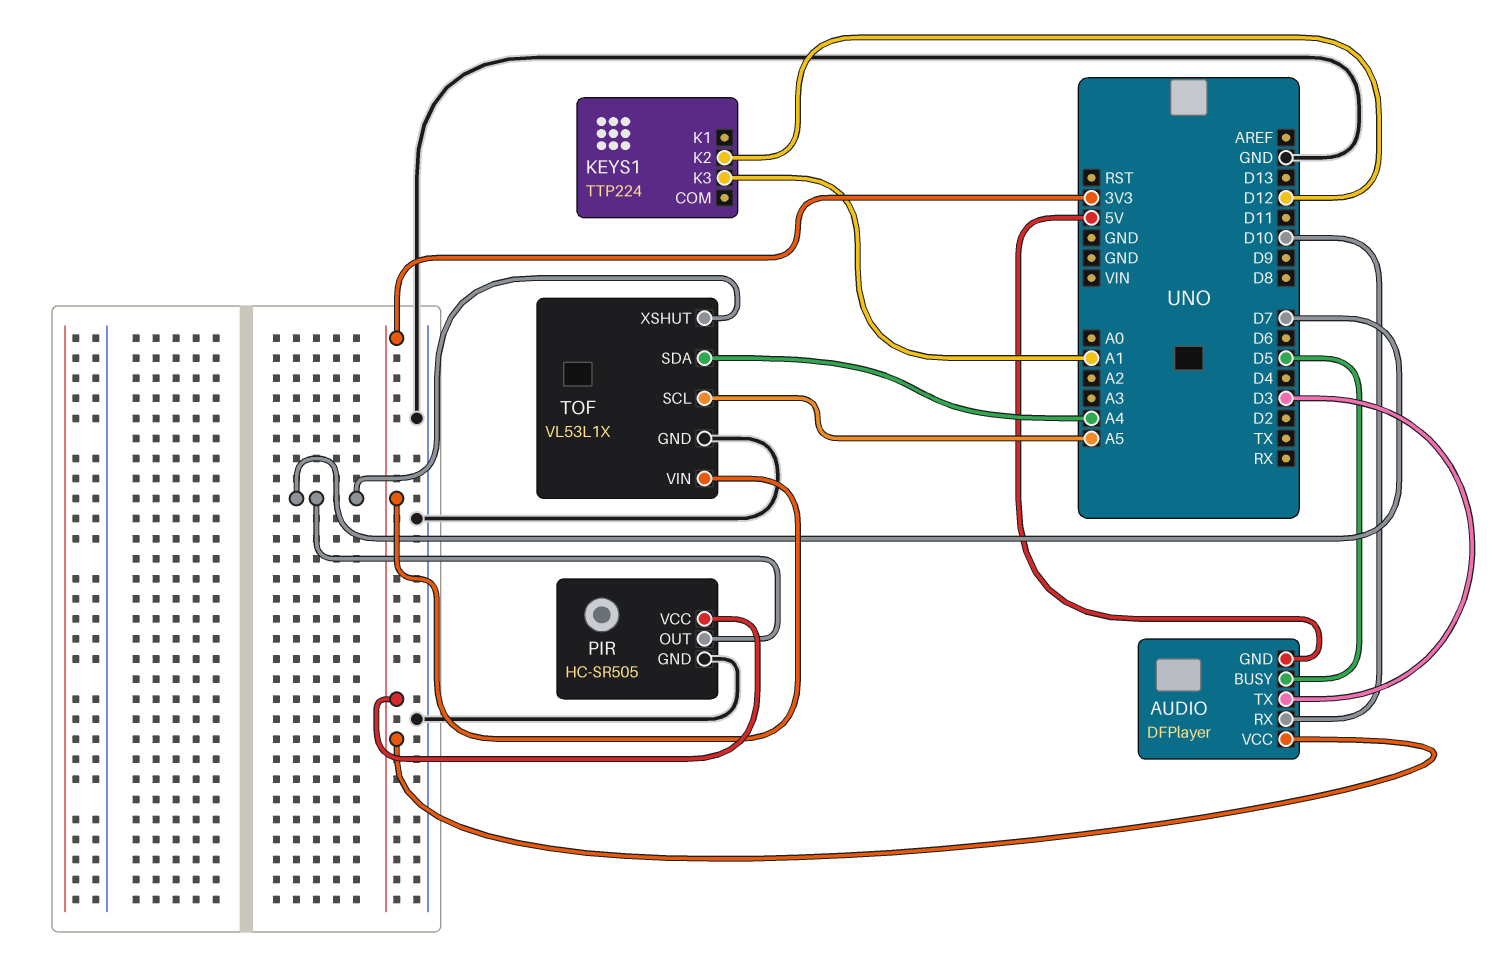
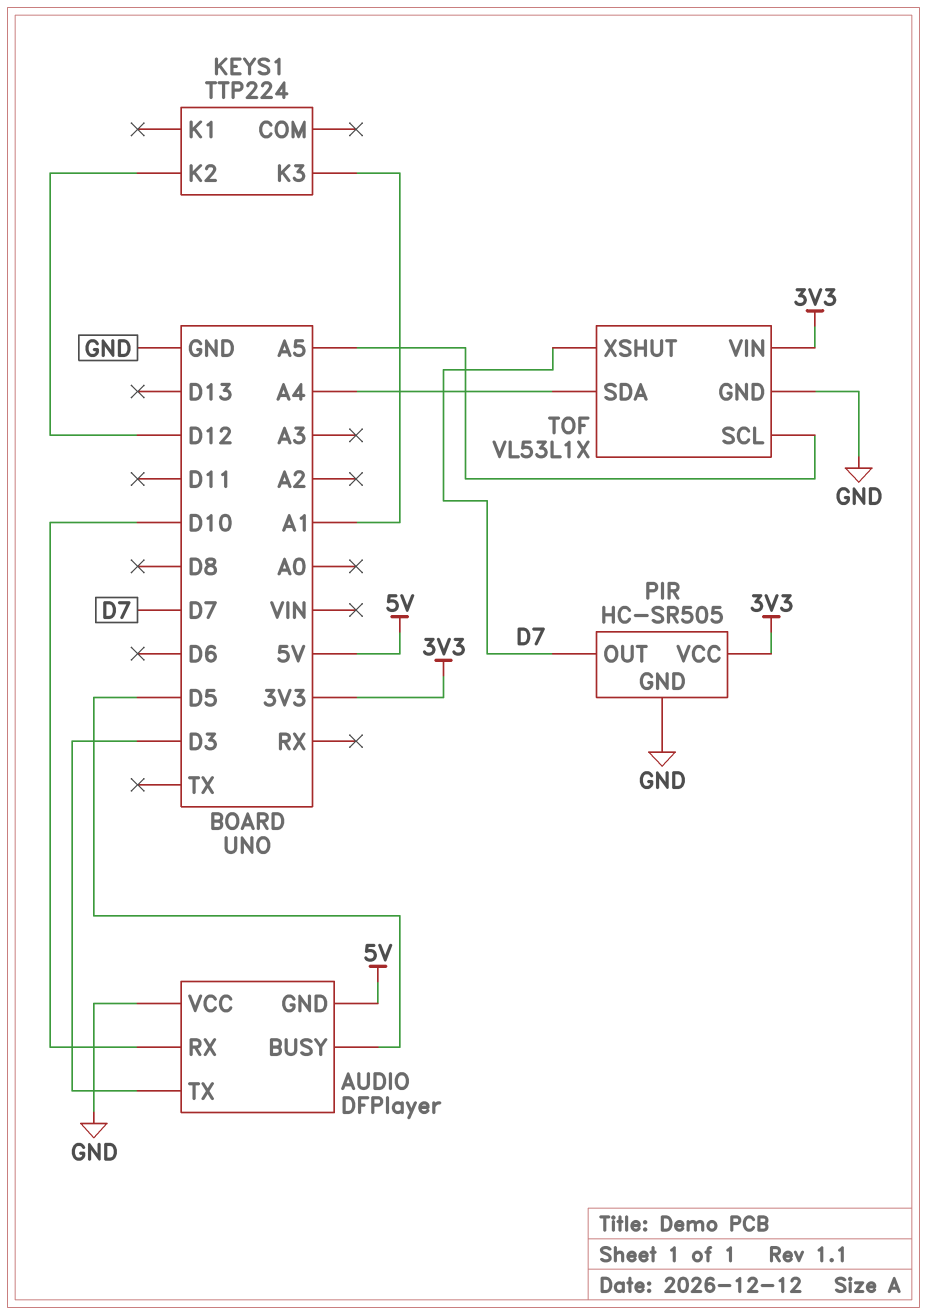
AUDIO pin VCC: 3V3 -> GND

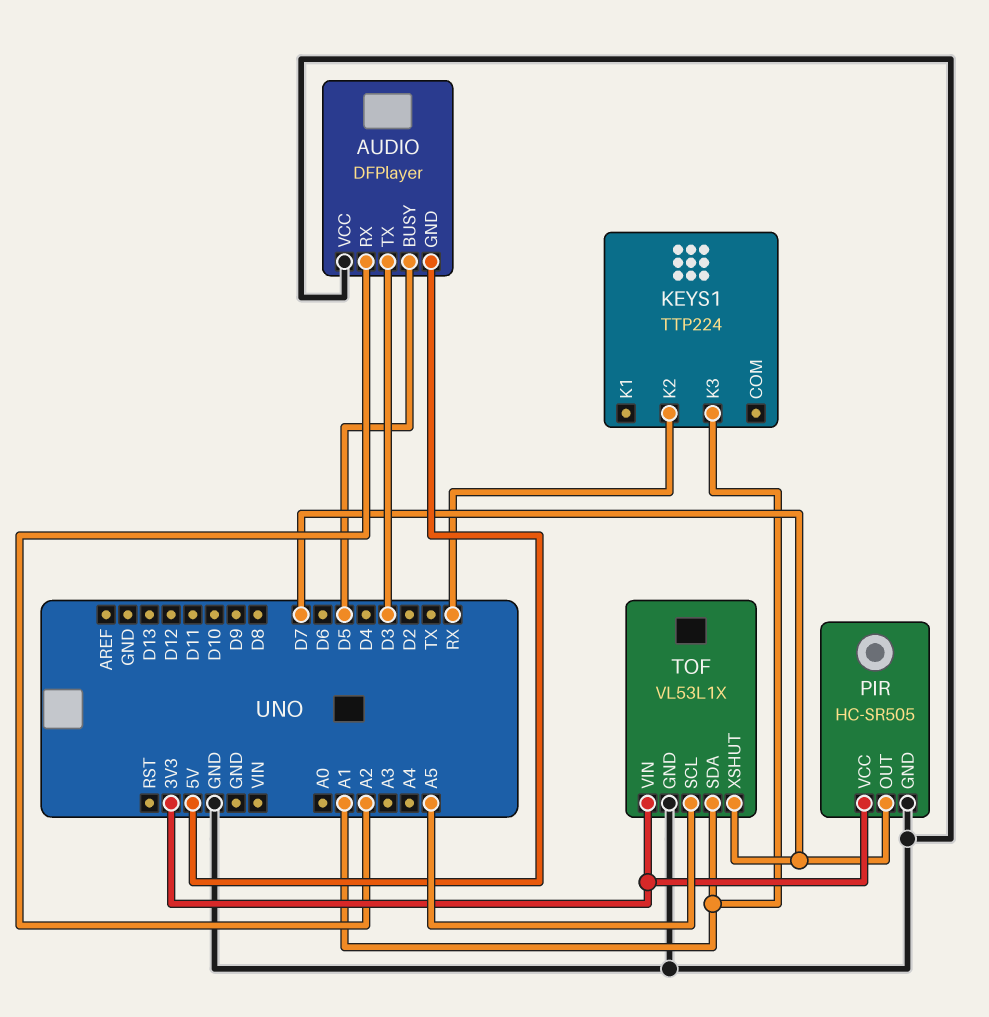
AUDIO pin RX: D10 -> A2
KEYS1 pin K2: D12 -> RX
TOF pin SDA: A4 -> A1

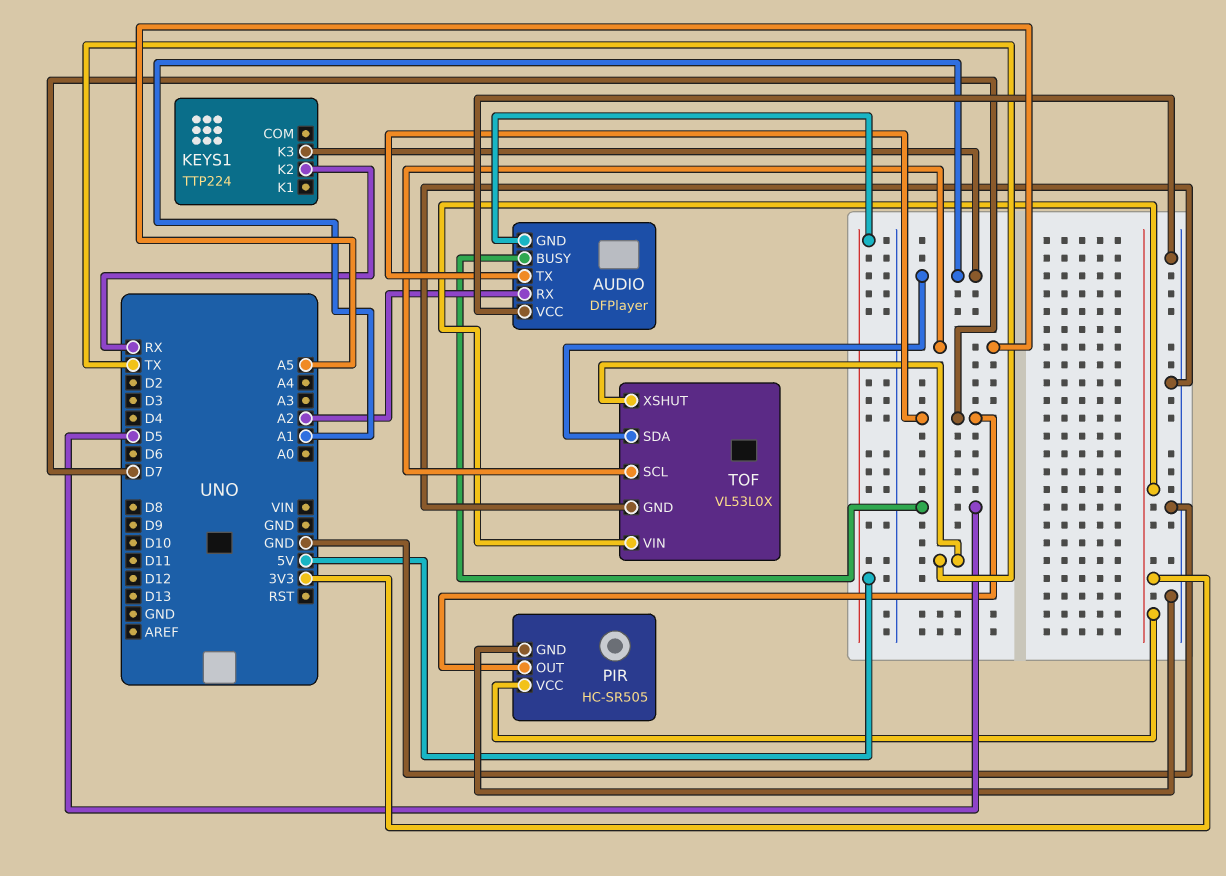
AUDIO pin TX: D3 -> D7
TOF: VL53L1X -> VL53L0X
TOF pin XSHUT: D7 -> TX

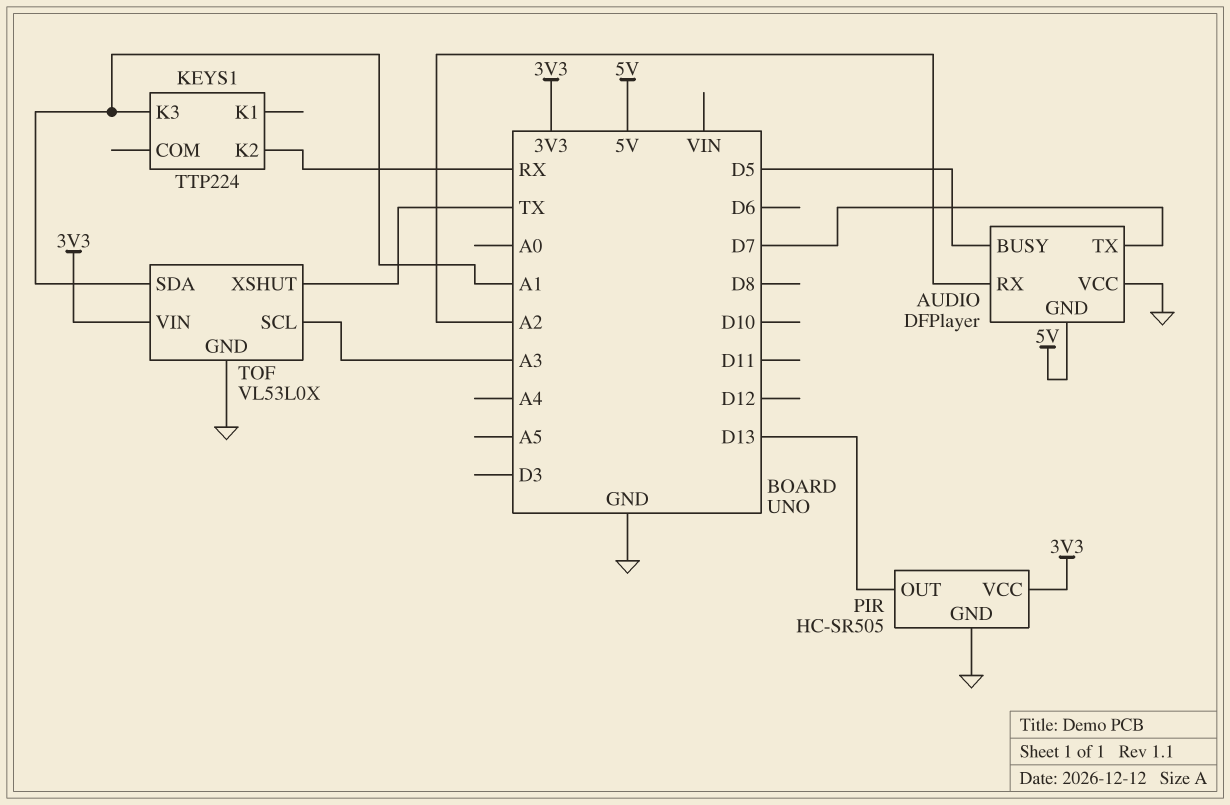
PIR pin OUT: D7 -> D13
TOF pin SCL: A5 -> A3

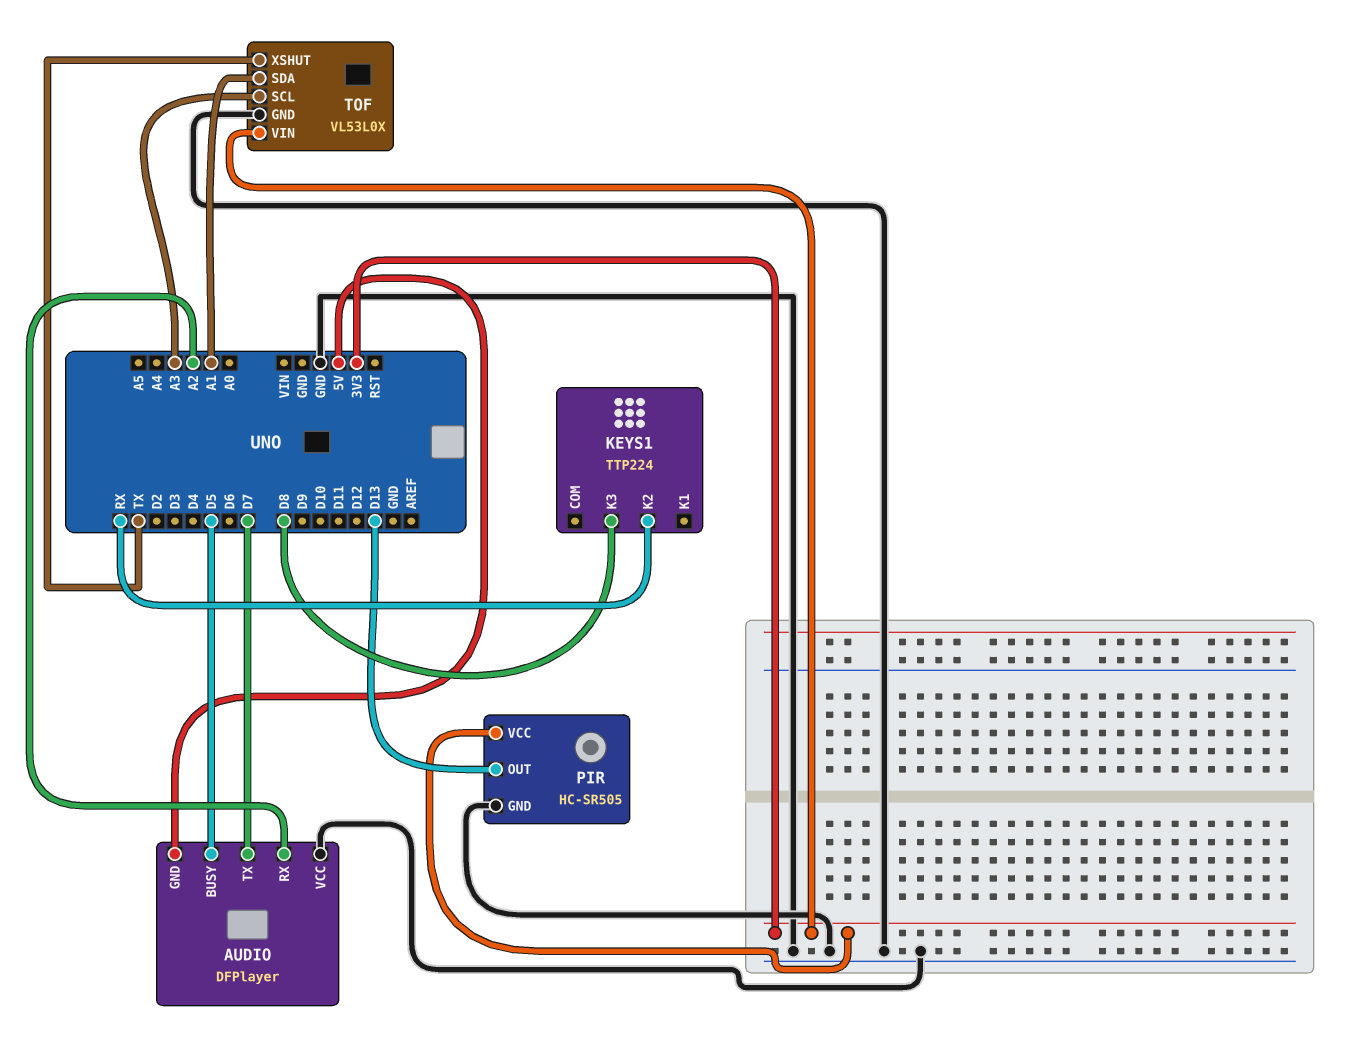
KEYS1 pin K3: A1 -> D8

